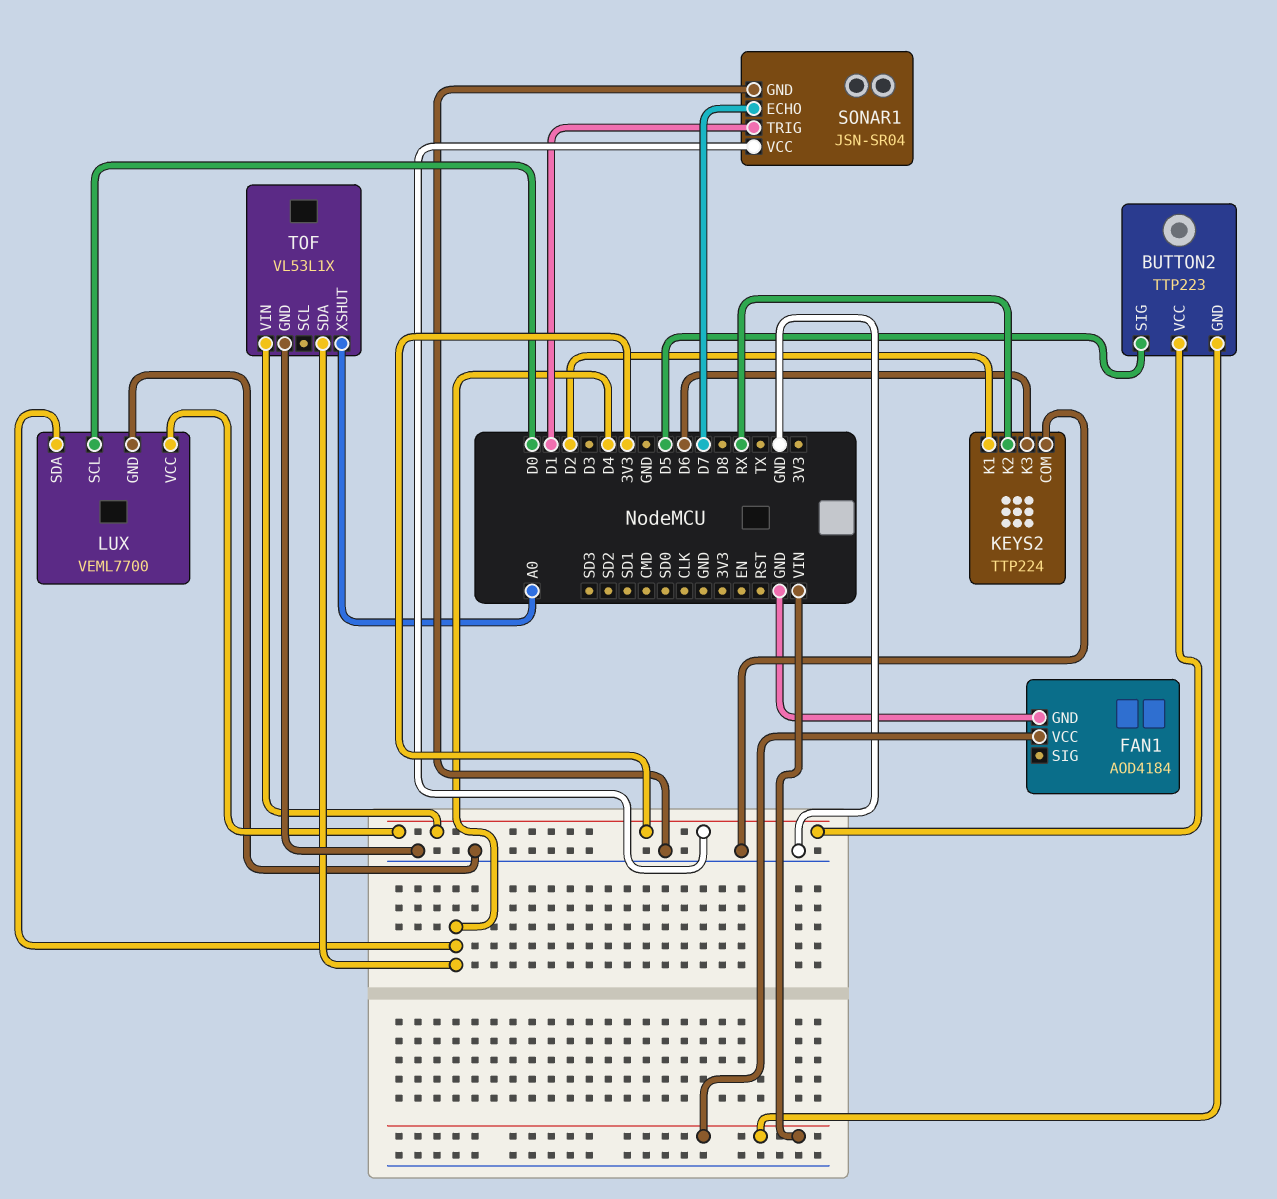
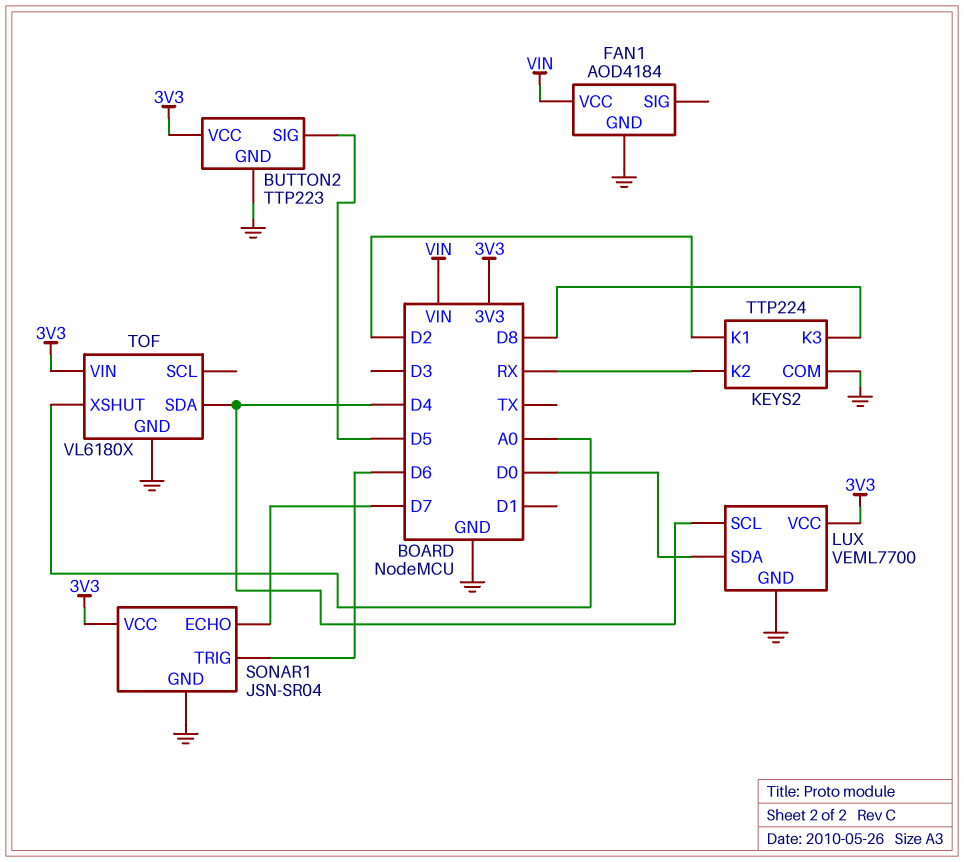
BUTTON2 pin GND: VIN -> GND
KEYS2 pin K3: D6 -> D8
LUX pin SCL: D0 -> D4
LUX pin SDA: D4 -> D0
SONAR1 pin TRIG: D1 -> D6
TOF: VL53L1X -> VL6180X

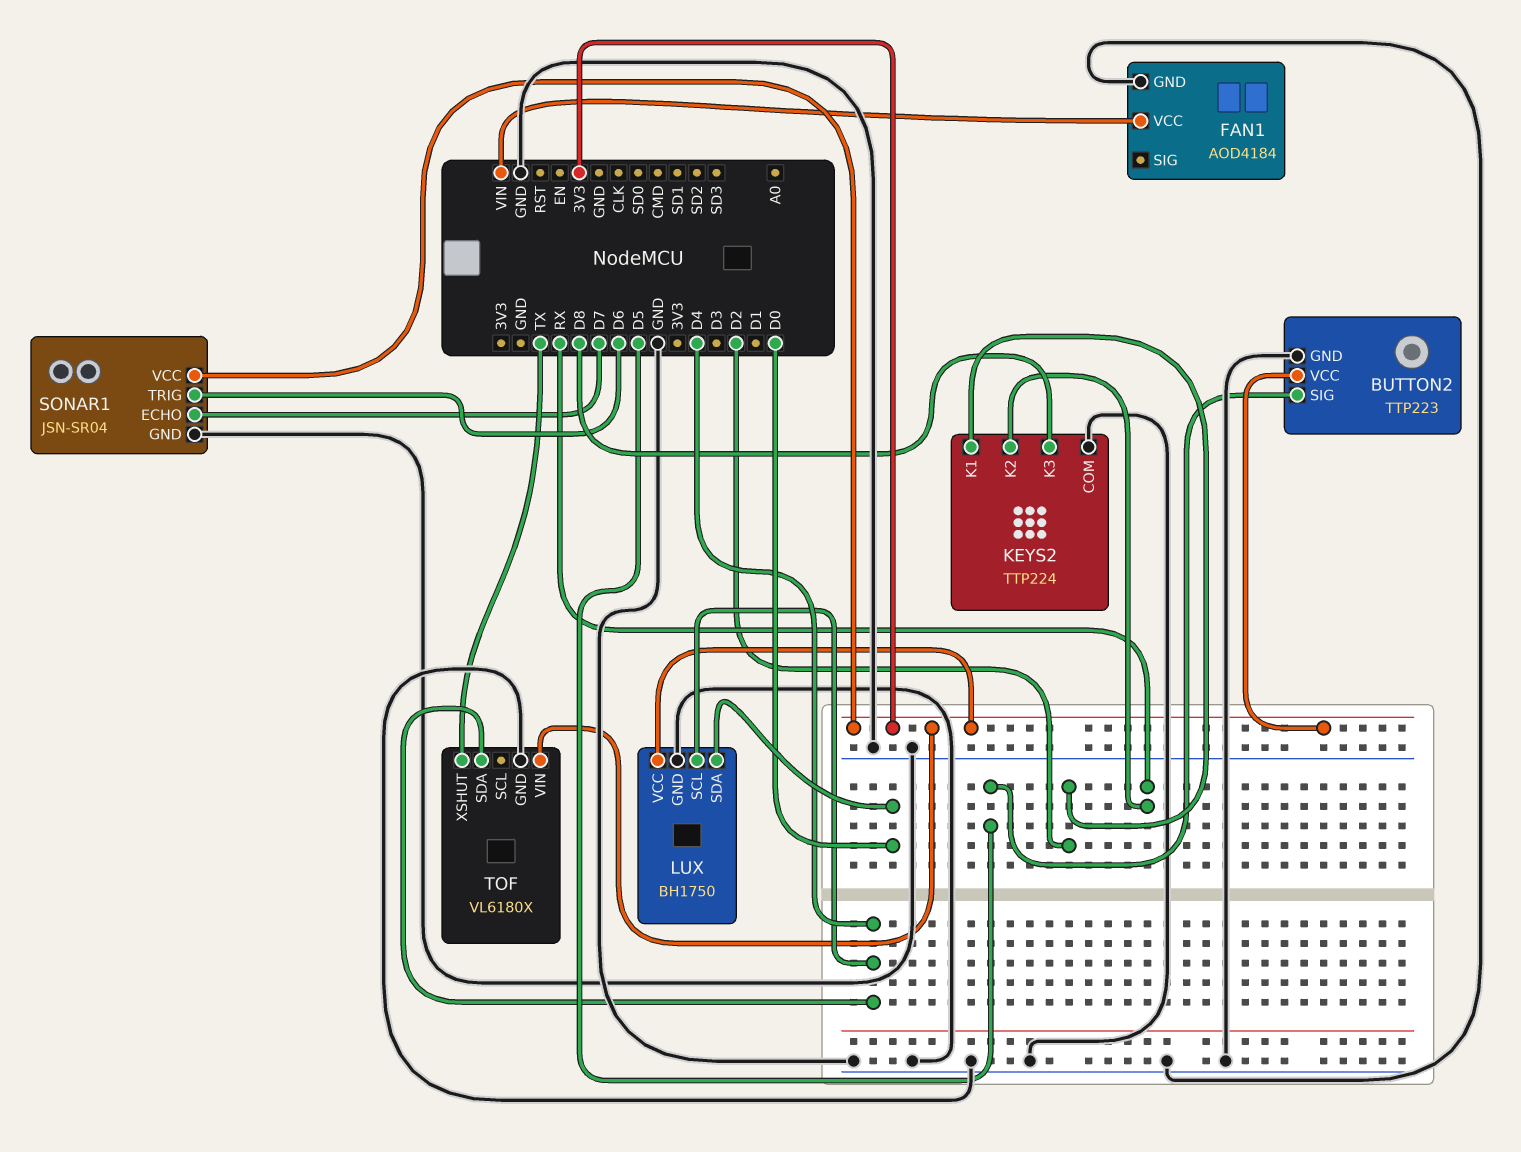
LUX: VEML7700 -> BH1750
TOF pin XSHUT: A0 -> TX

